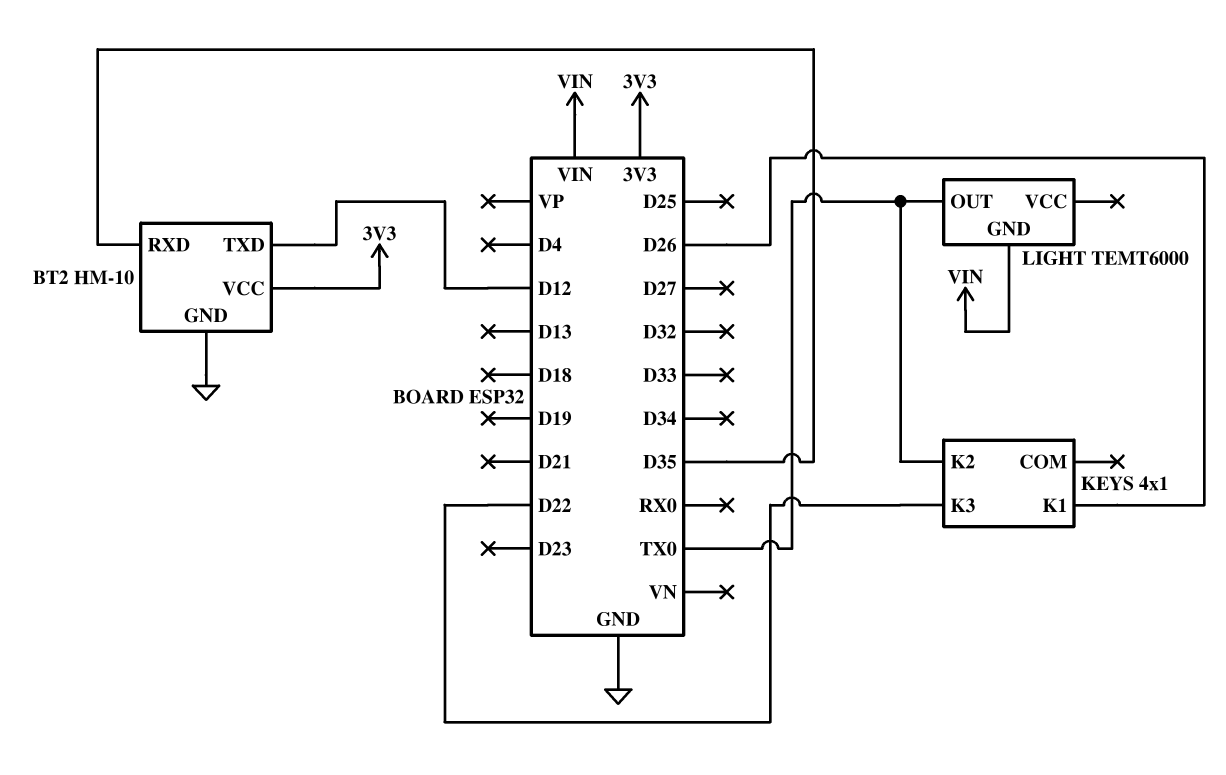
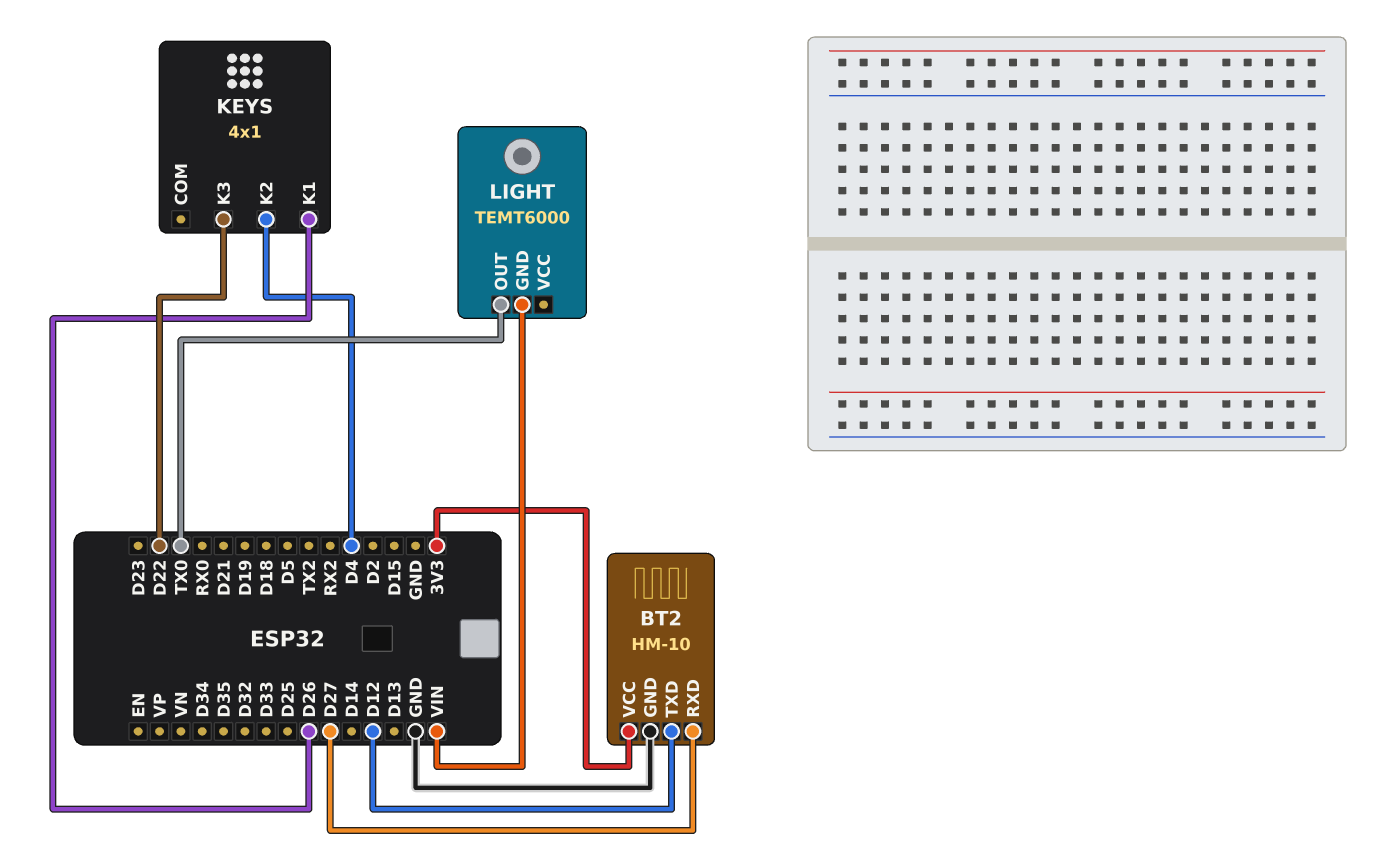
BT2 pin RXD: D35 -> D27
KEYS pin K2: TX0 -> D4

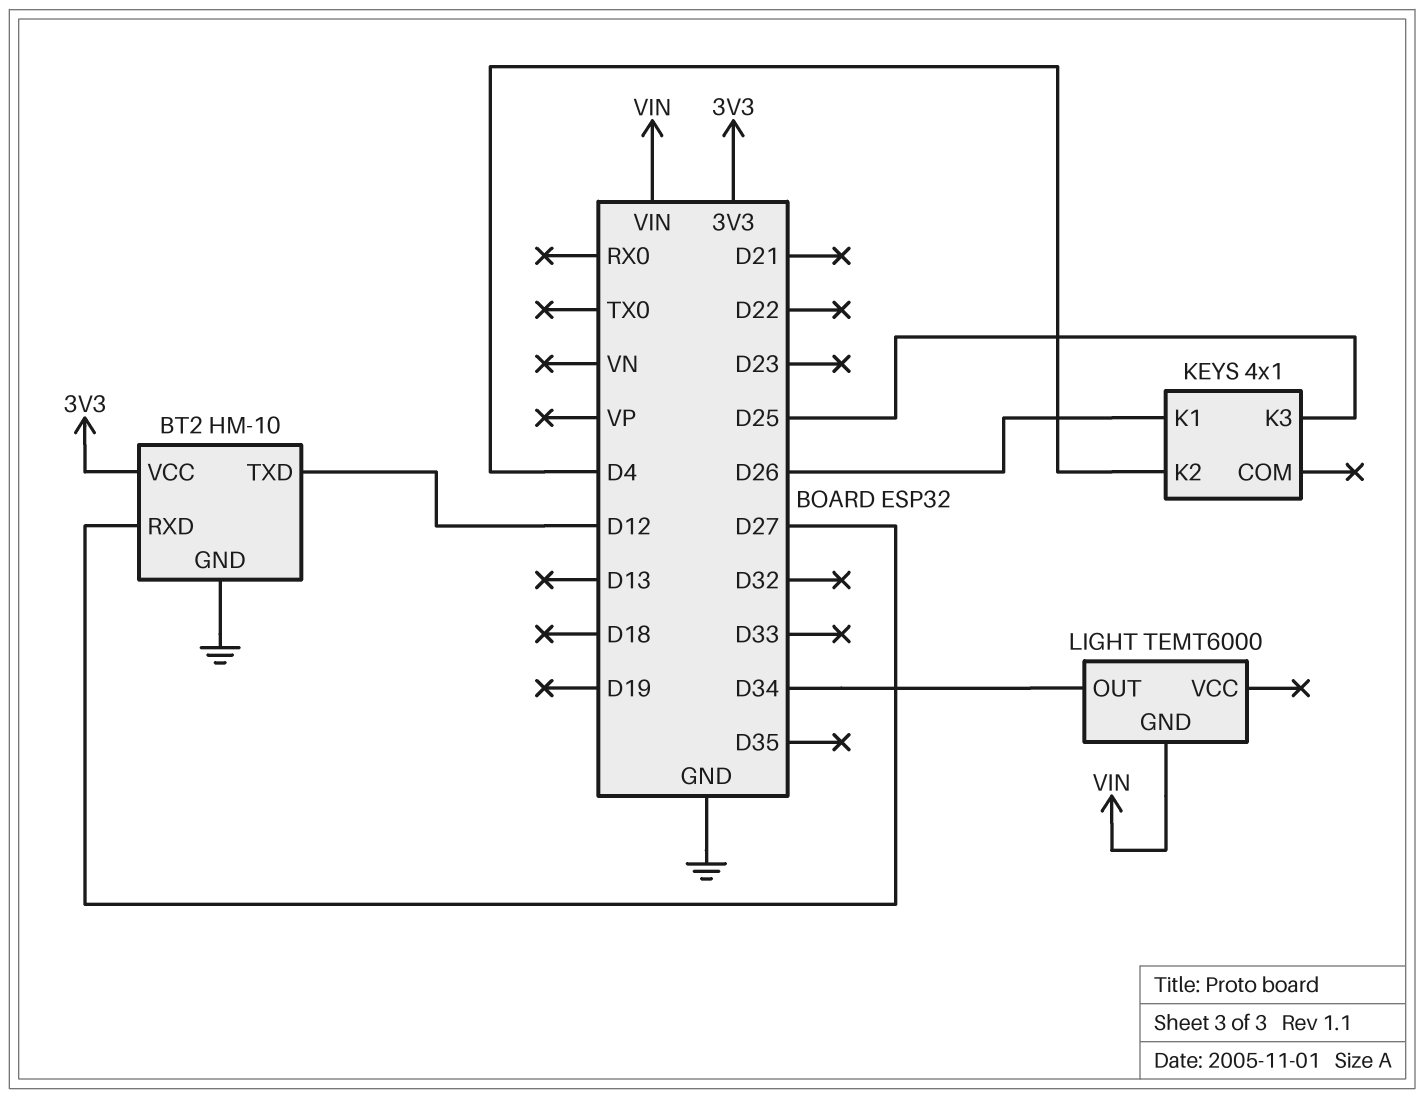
KEYS pin K3: D22 -> D25
LIGHT pin OUT: TX0 -> D34

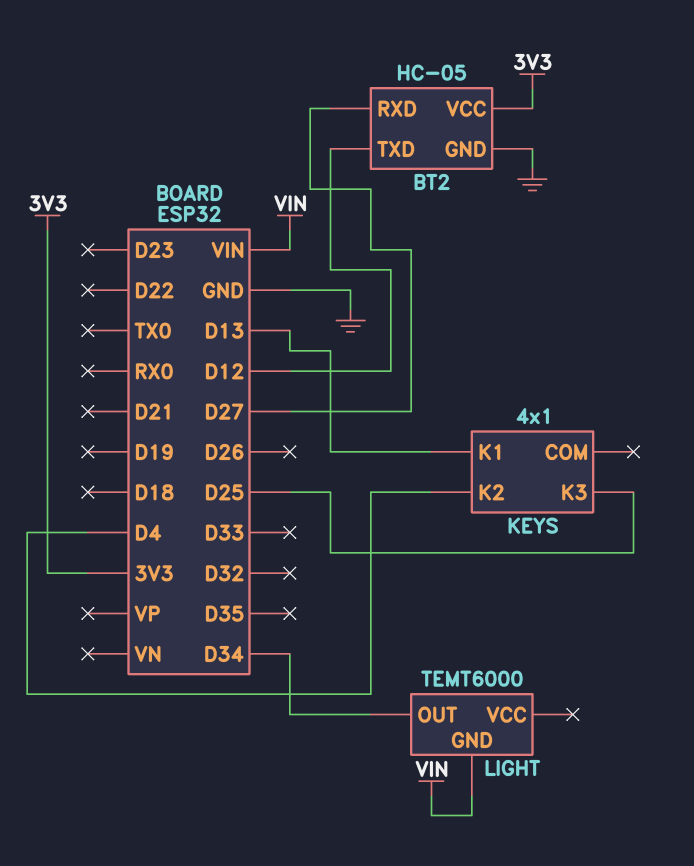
BT2: HM-10 -> HC-05
KEYS pin K1: D26 -> D13

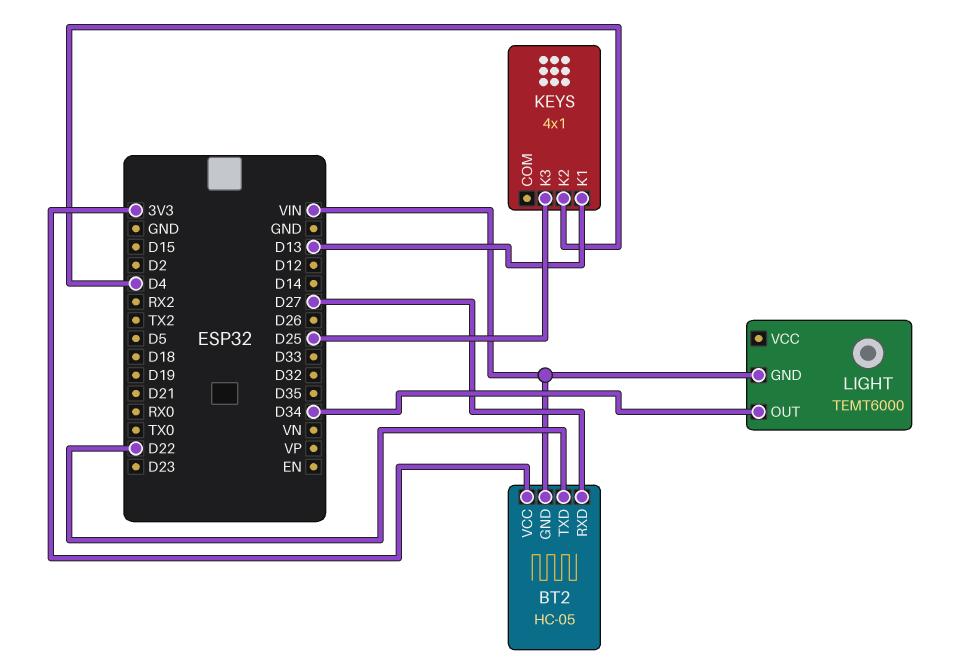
BT2 pin GND: GND -> VIN
BT2 pin TXD: D12 -> D22

